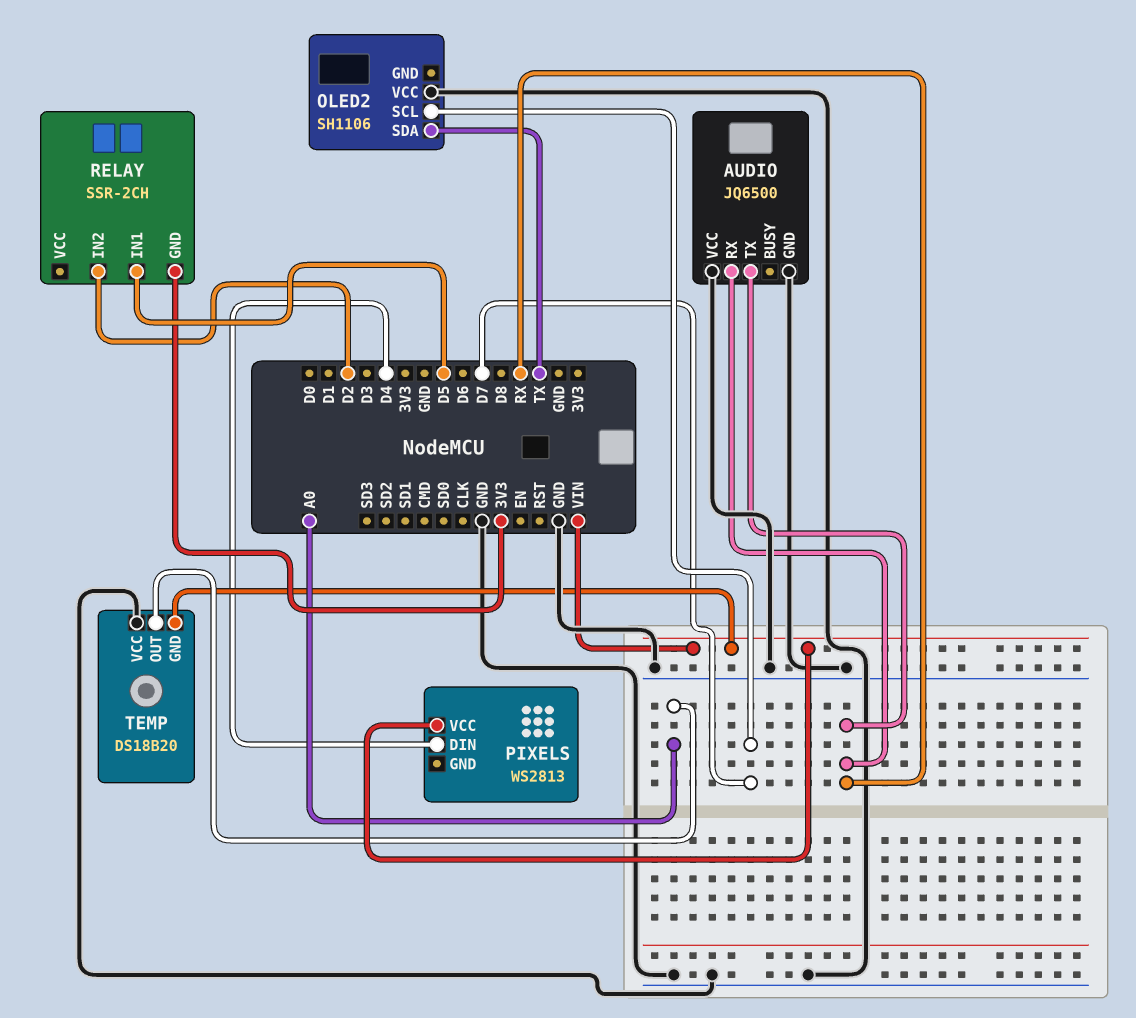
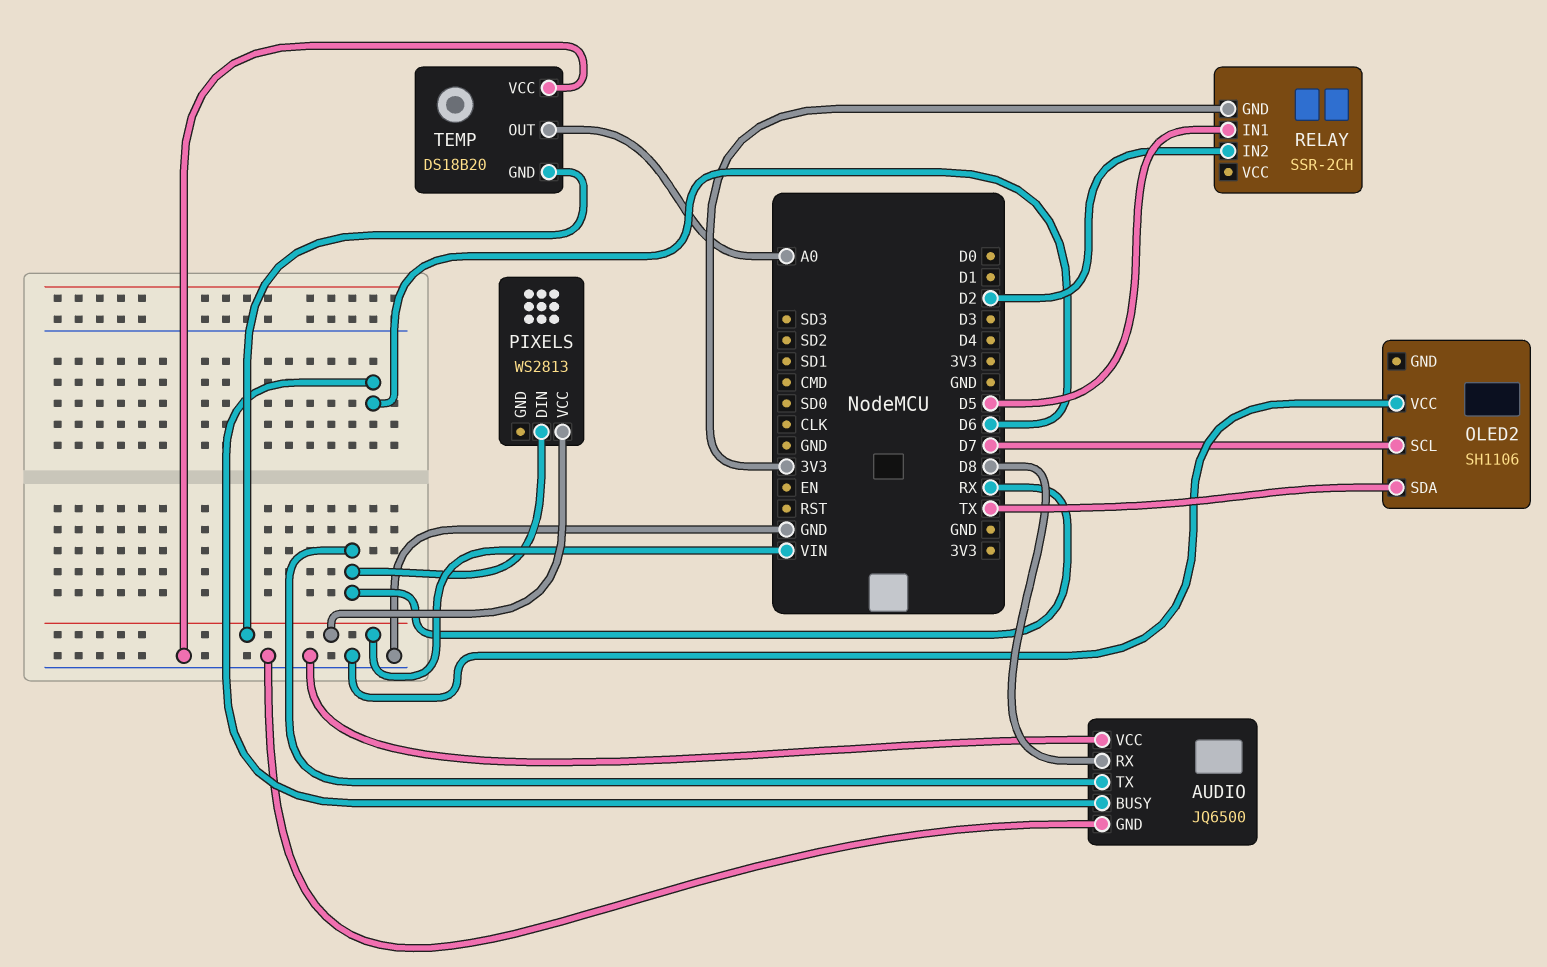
AUDIO pin BUSY: none -> D6
AUDIO pin RX: RX -> D8
PIXELS pin DIN: D4 -> RX

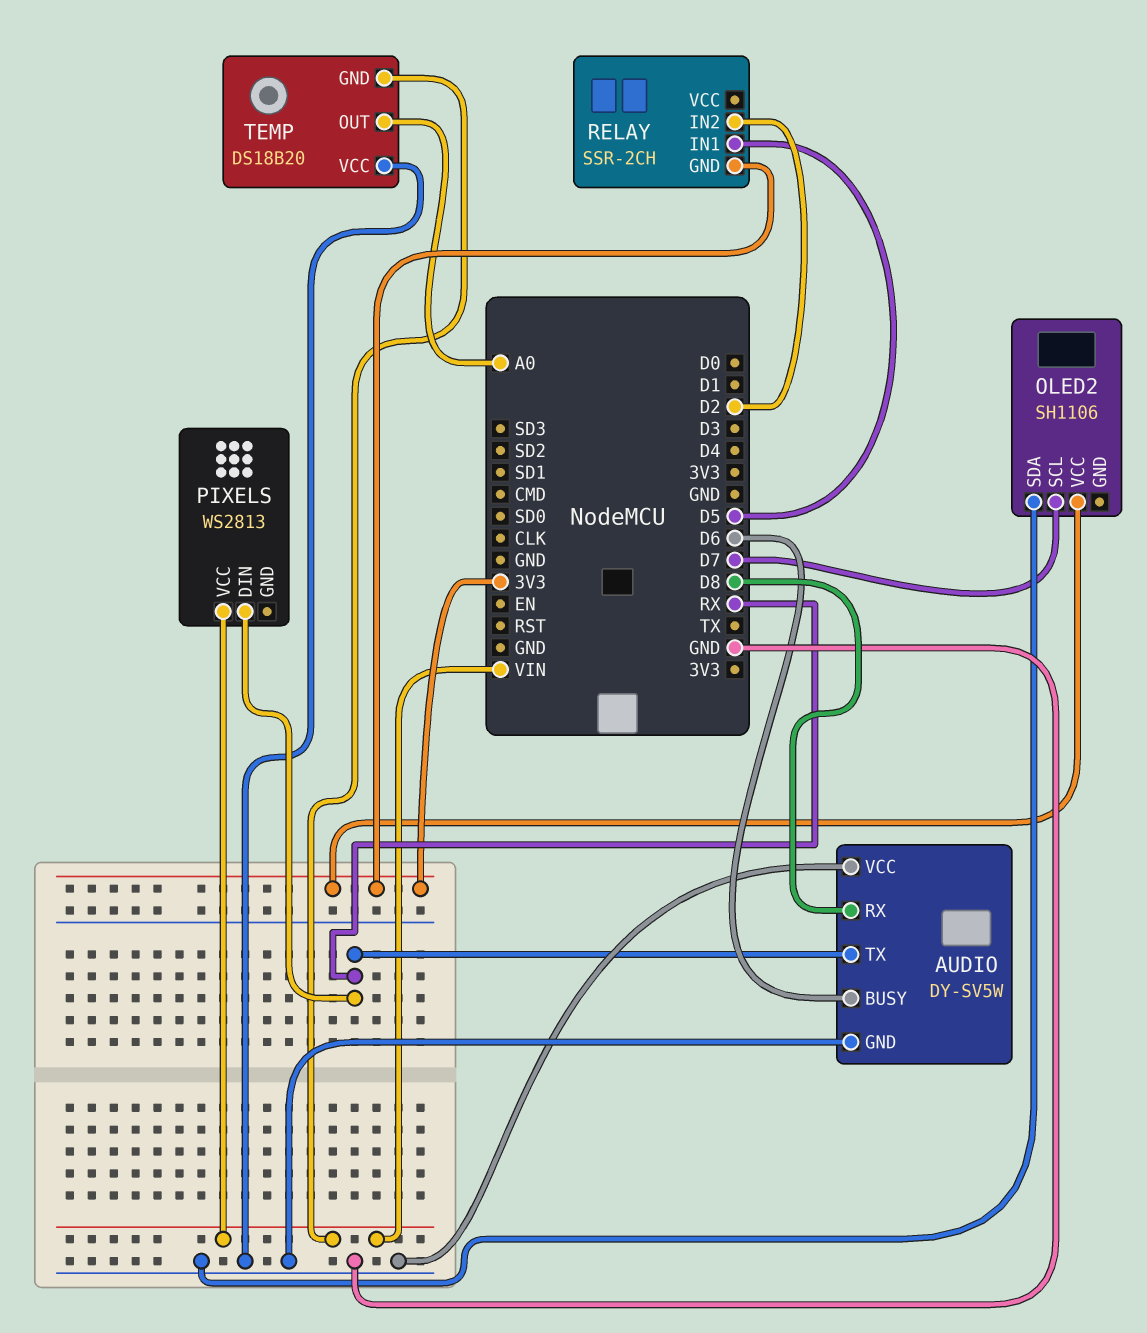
AUDIO: JQ6500 -> DY-SV5W
OLED2 pin SDA: TX -> GND
OLED2 pin VCC: GND -> 3V3

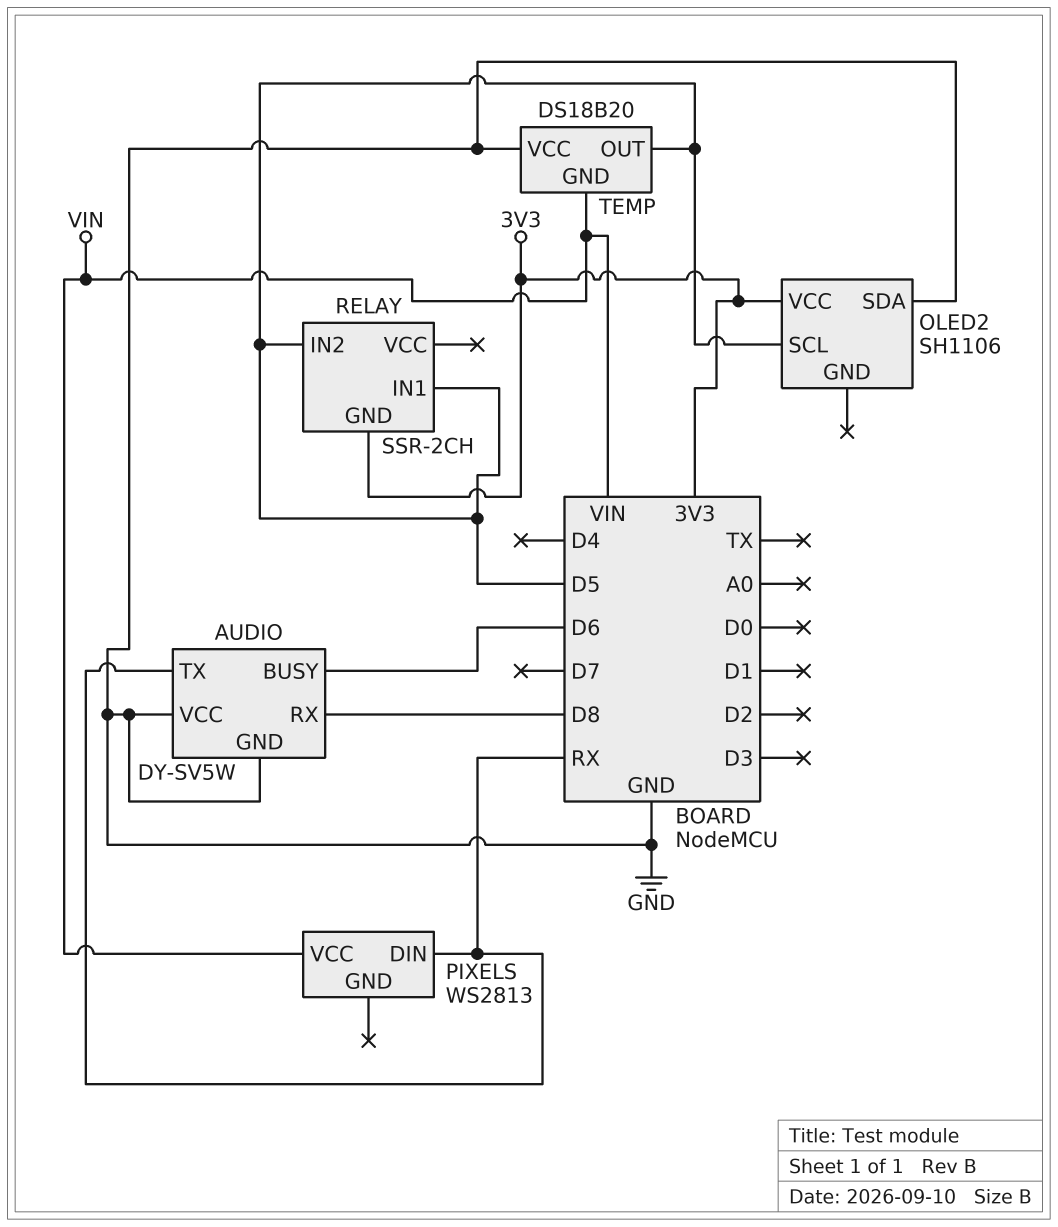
OLED2 pin SCL: D7 -> D5
RELAY pin IN2: D2 -> D5
TEMP pin OUT: A0 -> D5

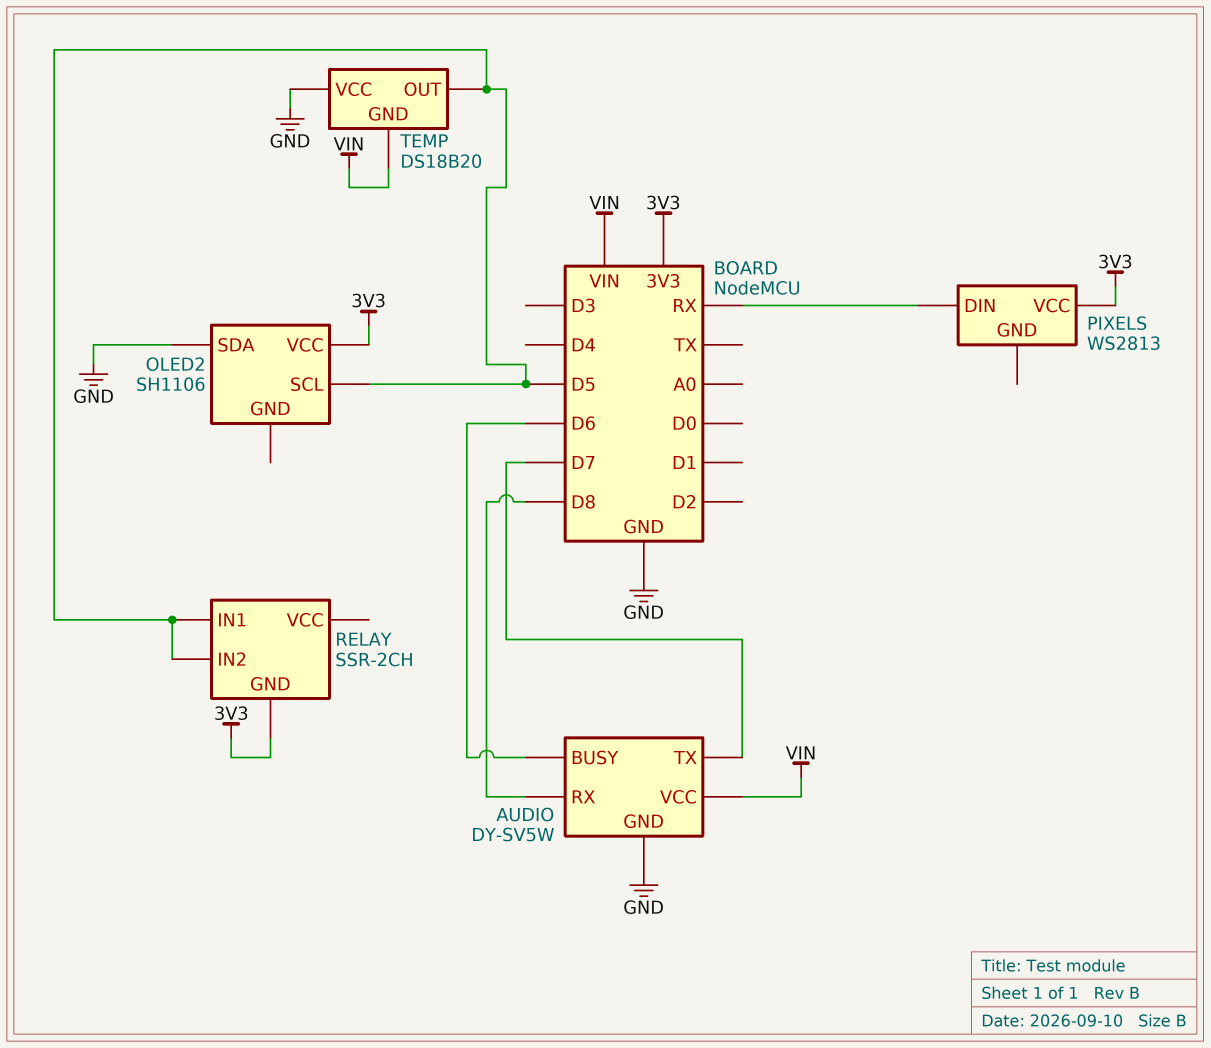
AUDIO pin TX: RX -> D7
AUDIO pin VCC: GND -> VIN
PIXELS pin VCC: VIN -> 3V3

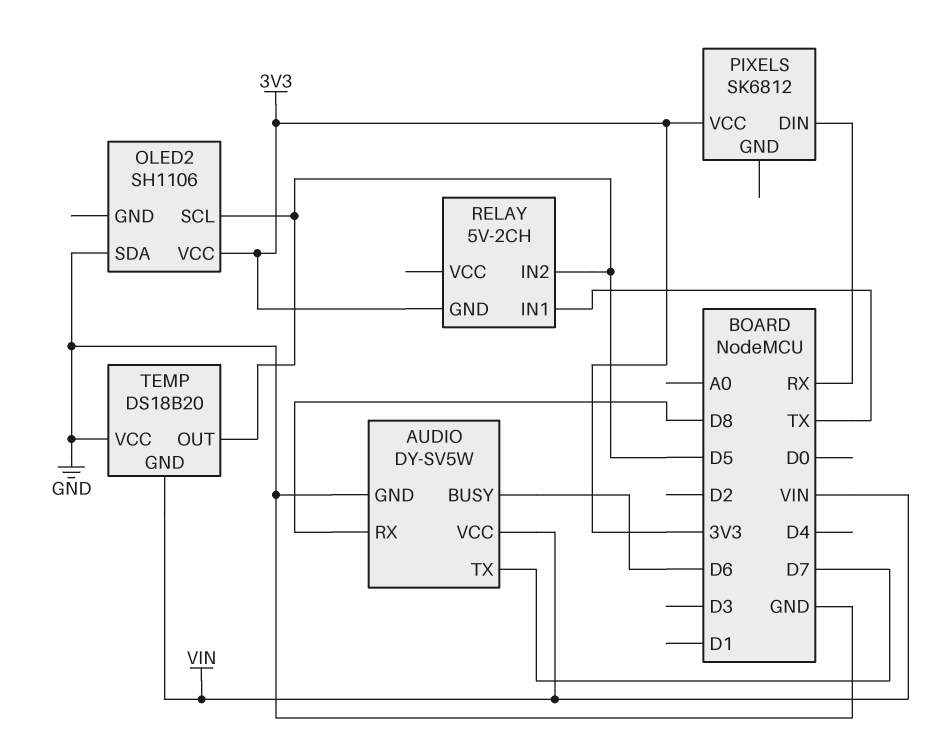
PIXELS: WS2813 -> SK6812
RELAY: SSR-2CH -> 5V-2CH
RELAY pin IN1: D5 -> TX

